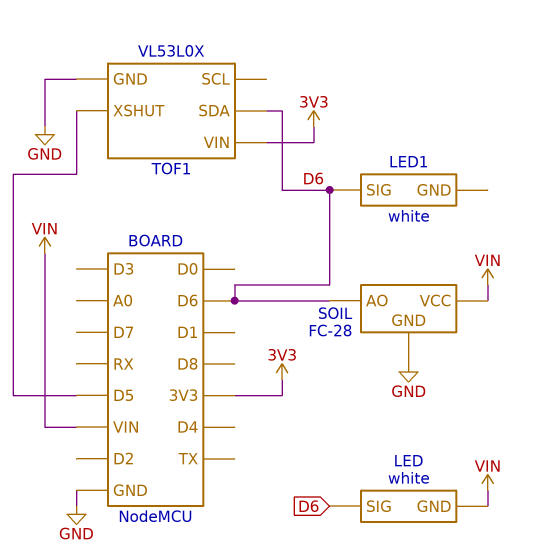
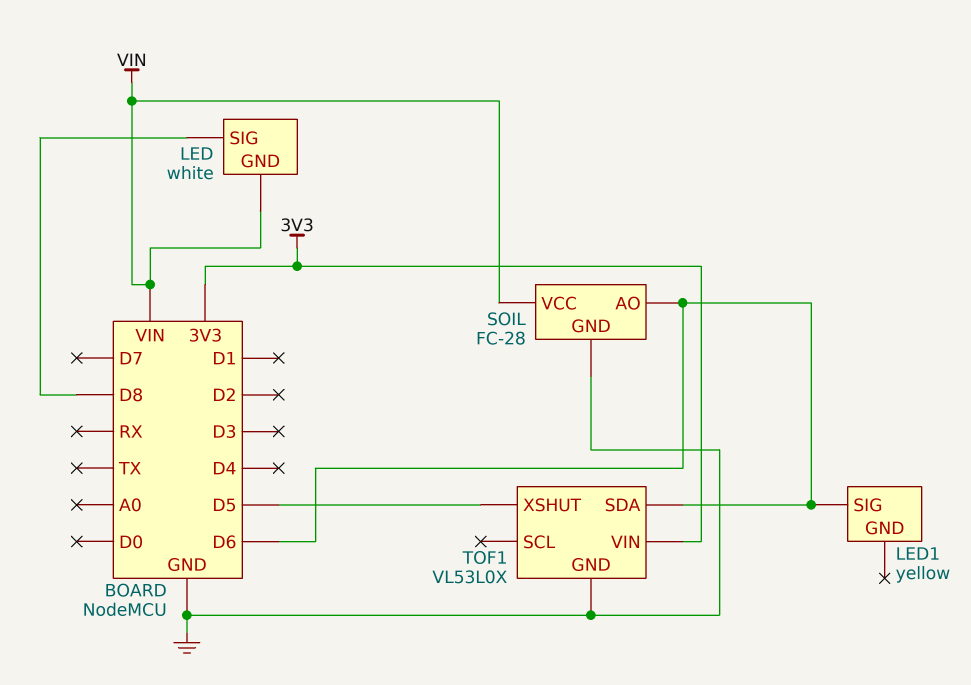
LED pin SIG: D6 -> D8
LED1: white -> yellow

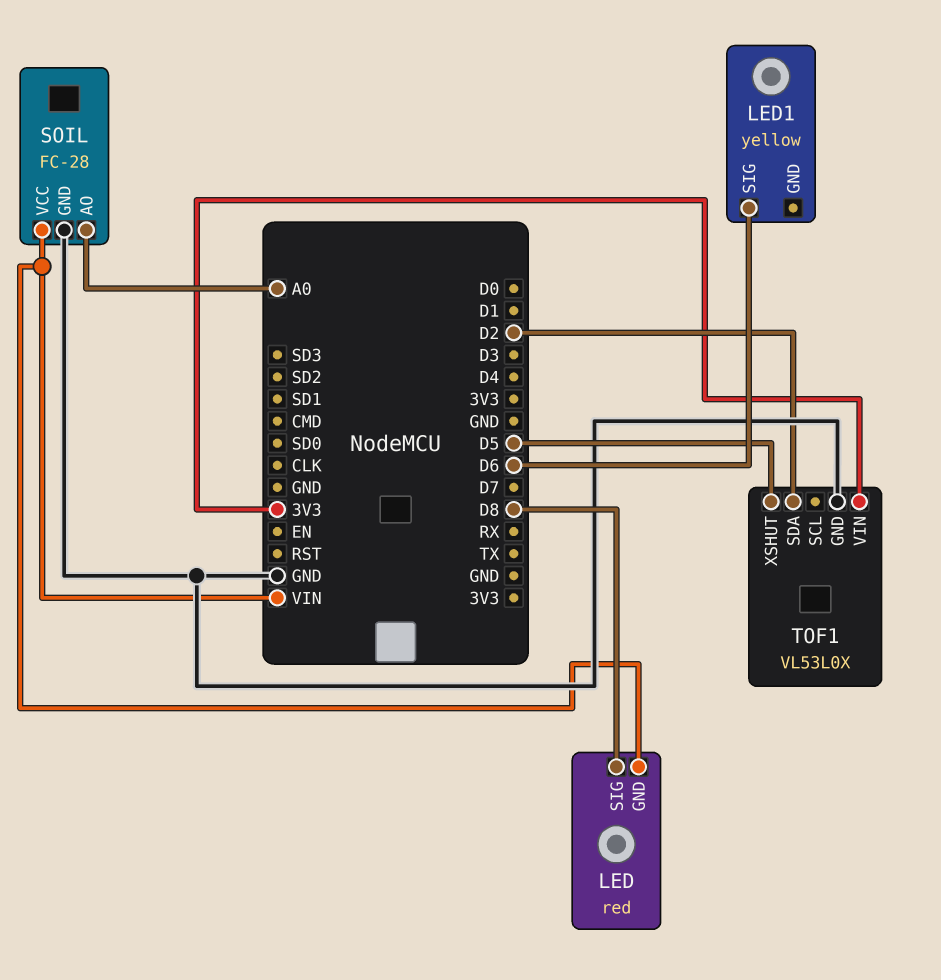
LED: white -> red
SOIL pin AO: D6 -> A0
TOF1 pin SDA: D6 -> D2

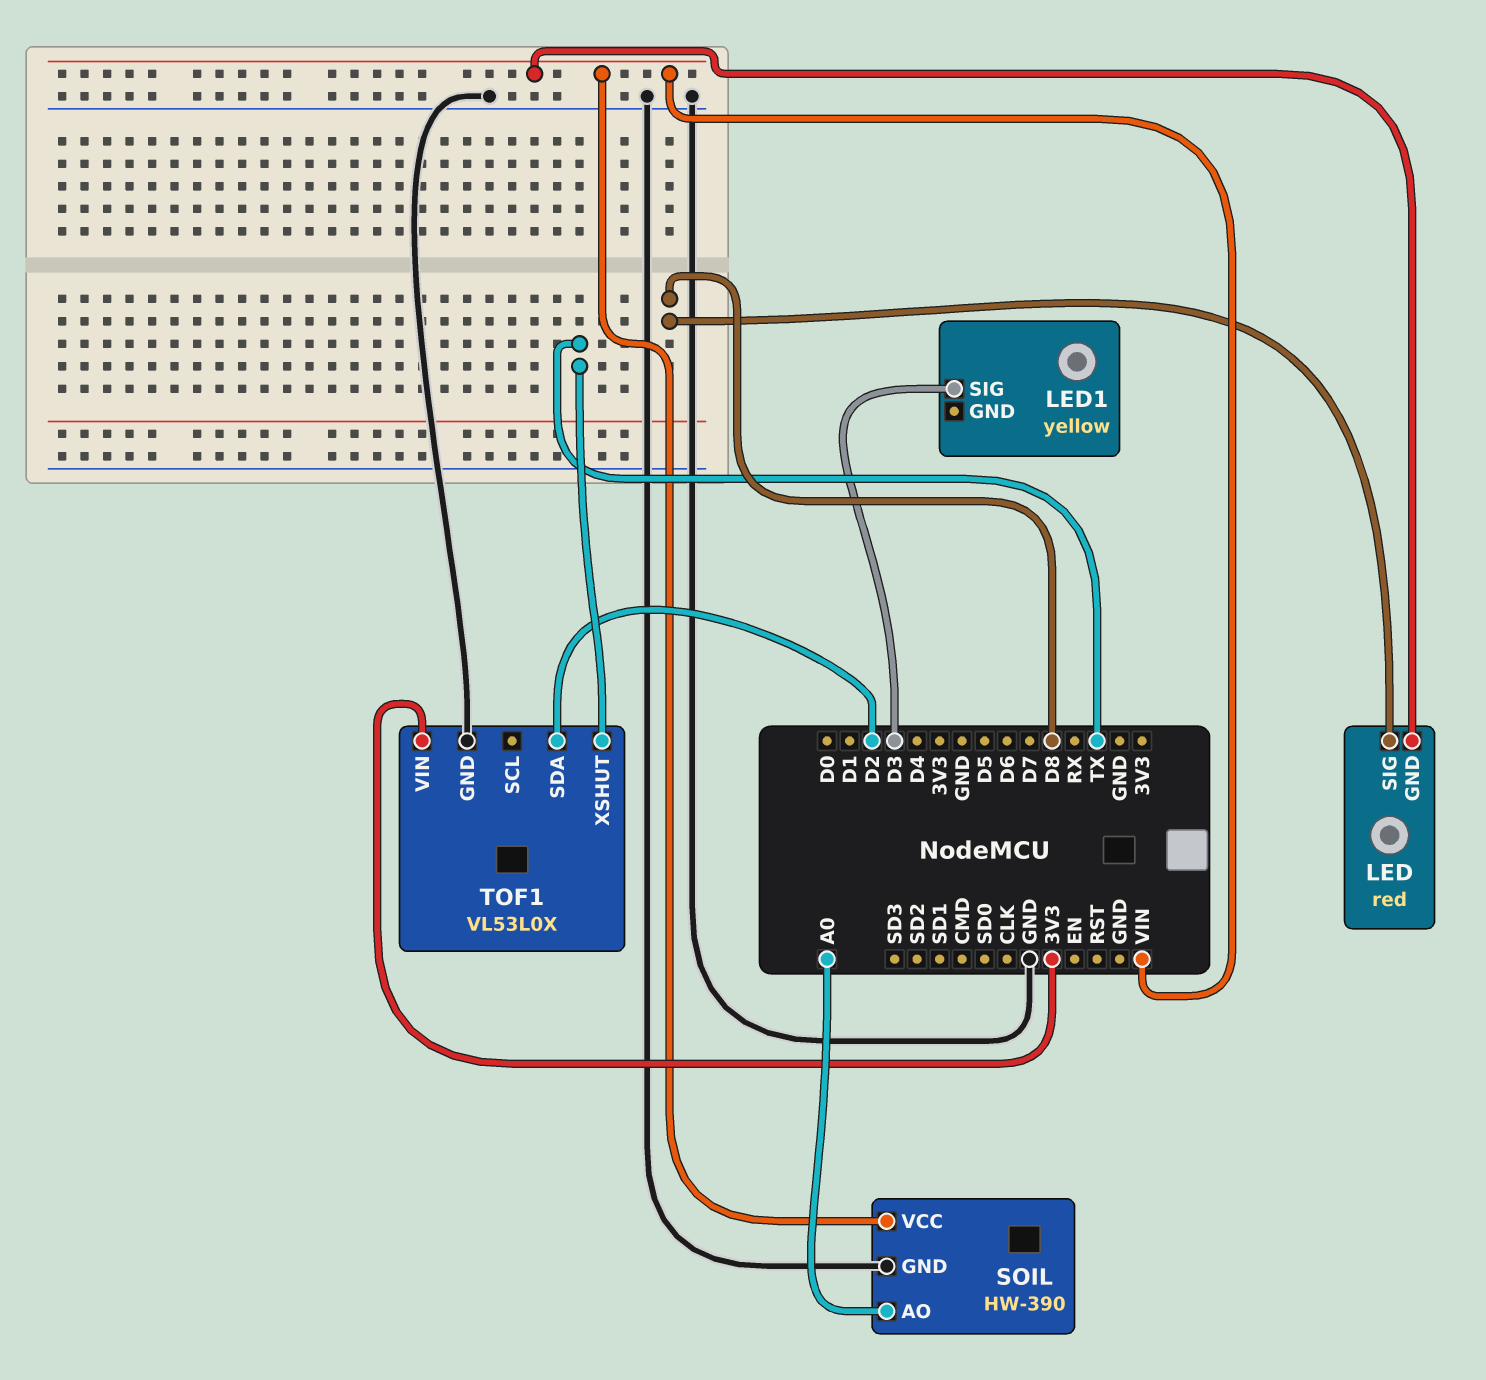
LED1 pin SIG: D6 -> D3
SOIL: FC-28 -> HW-390
TOF1 pin XSHUT: D5 -> TX

